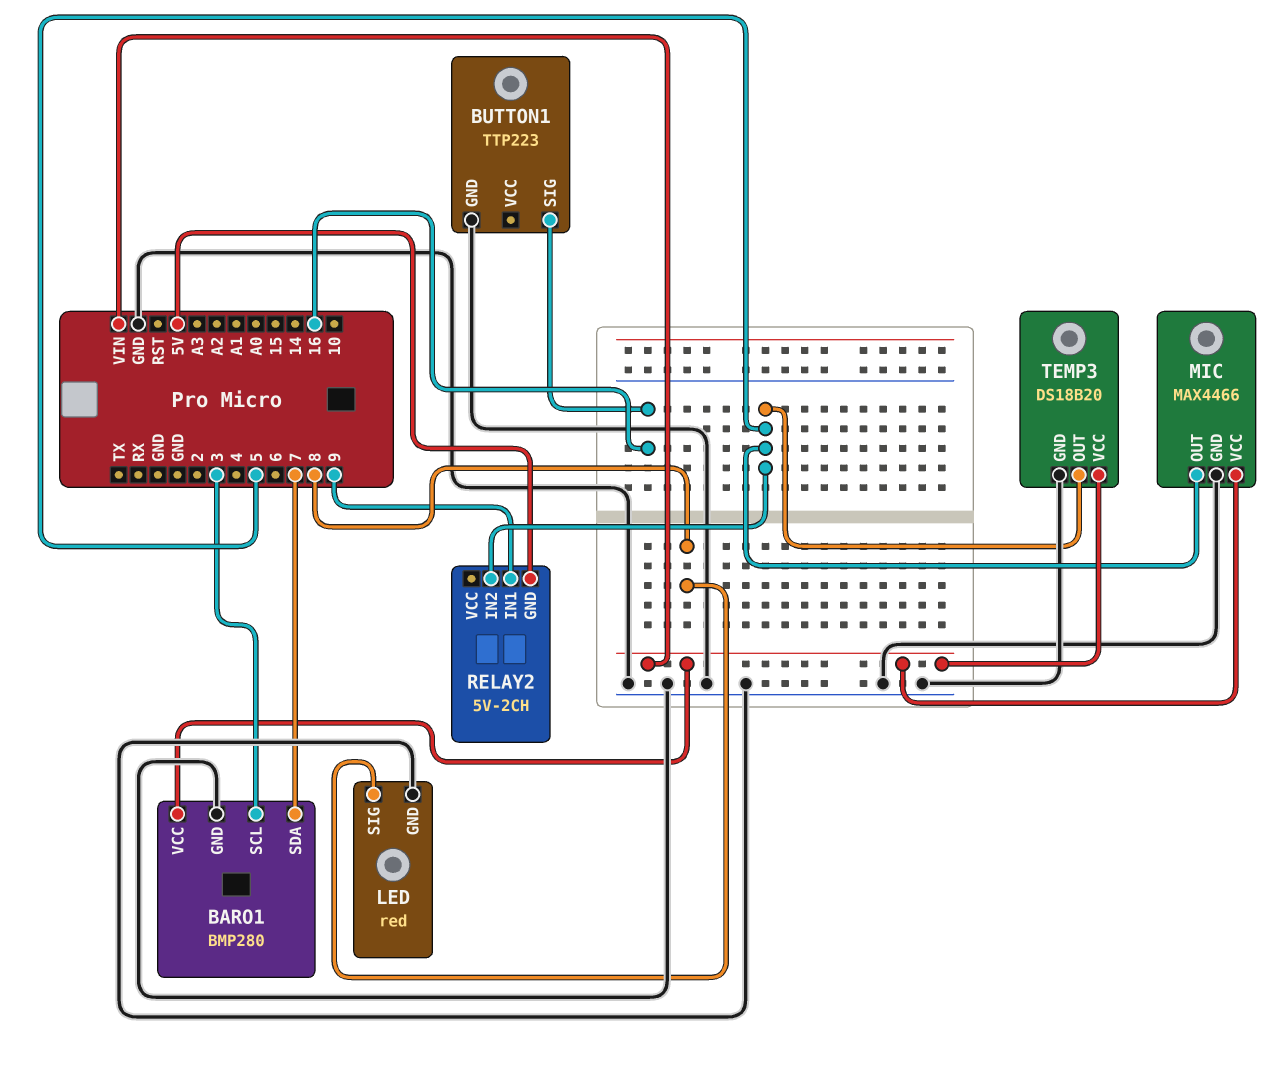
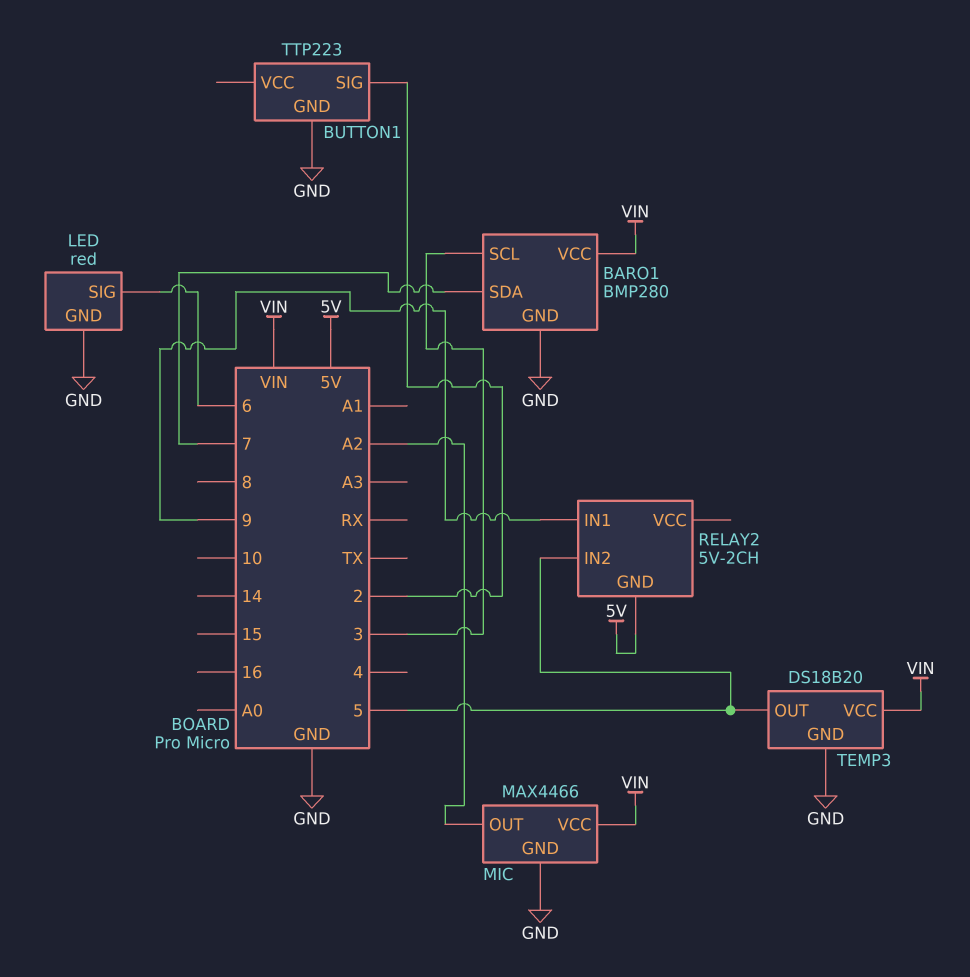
BUTTON1 pin SIG: 16 -> 2
LED pin SIG: 8 -> 6
MIC pin OUT: 5 -> A2

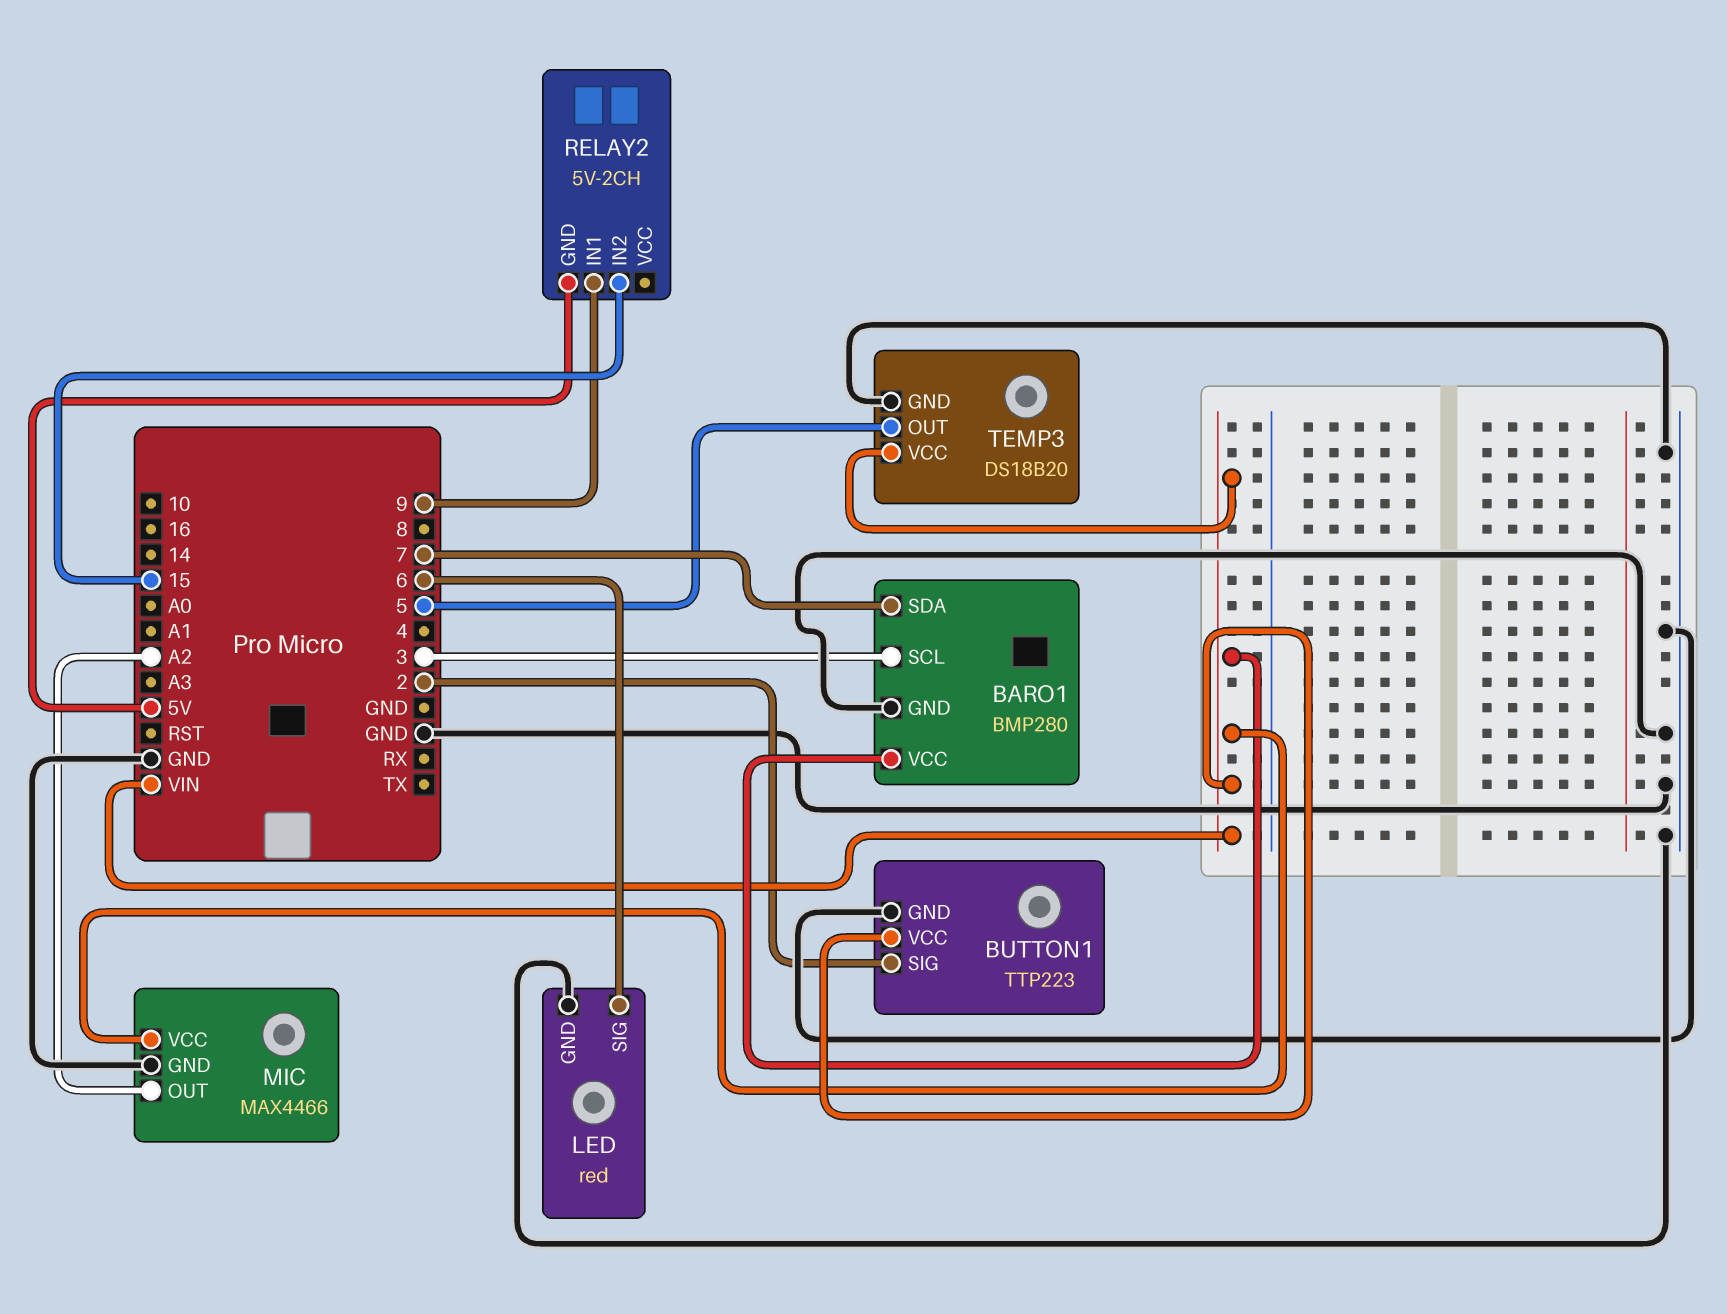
BUTTON1 pin VCC: none -> VIN
RELAY2 pin IN2: 5 -> 15

